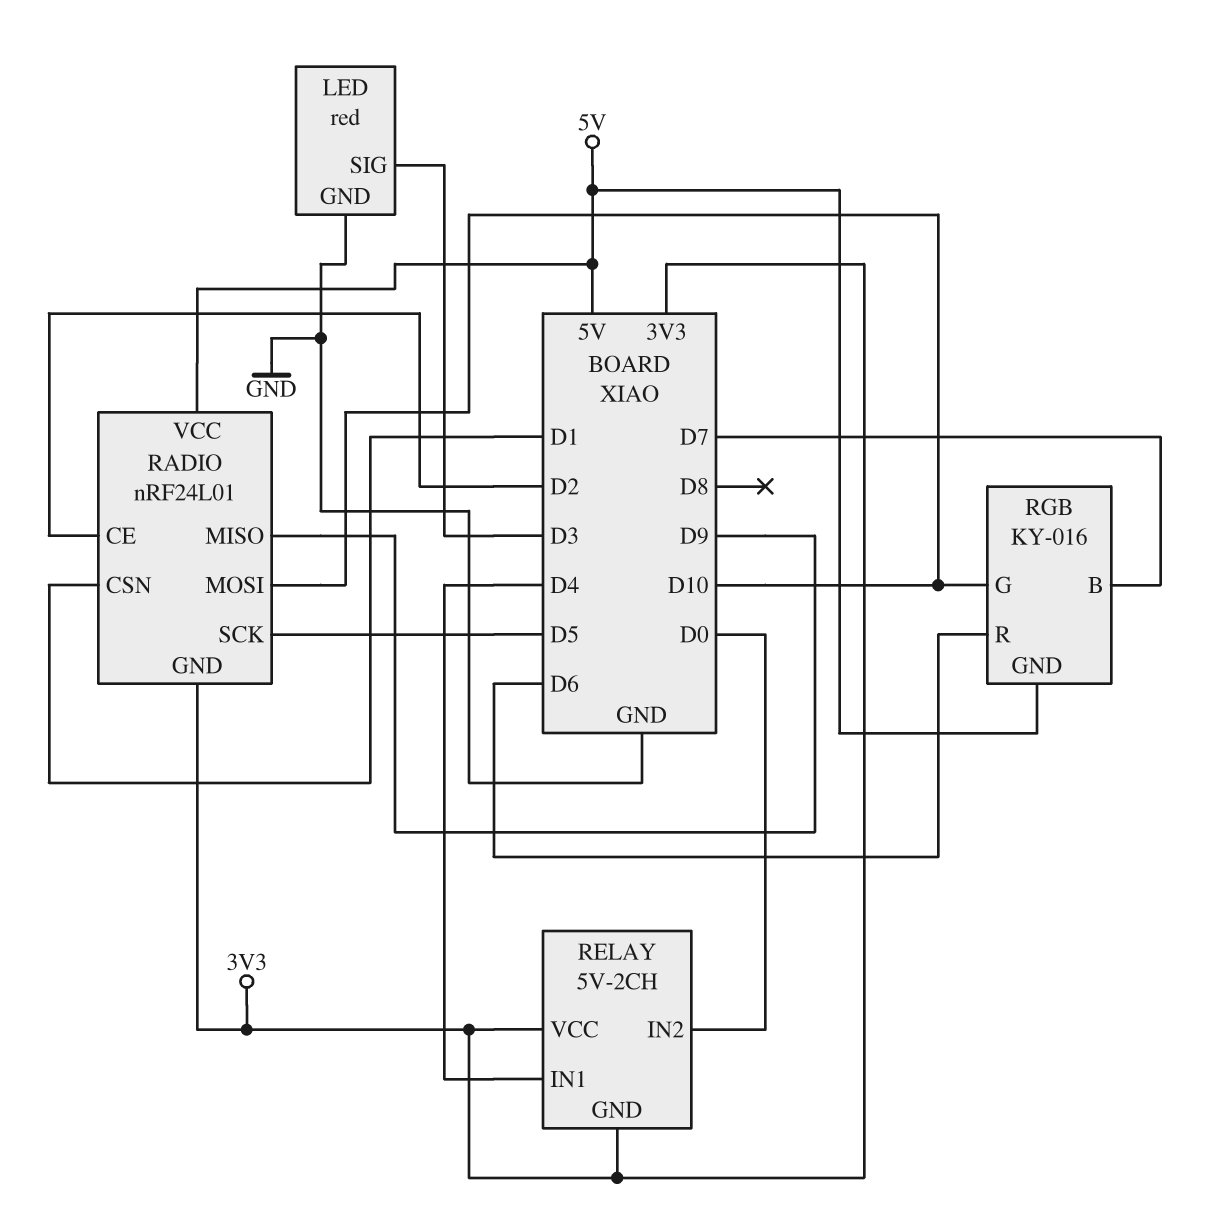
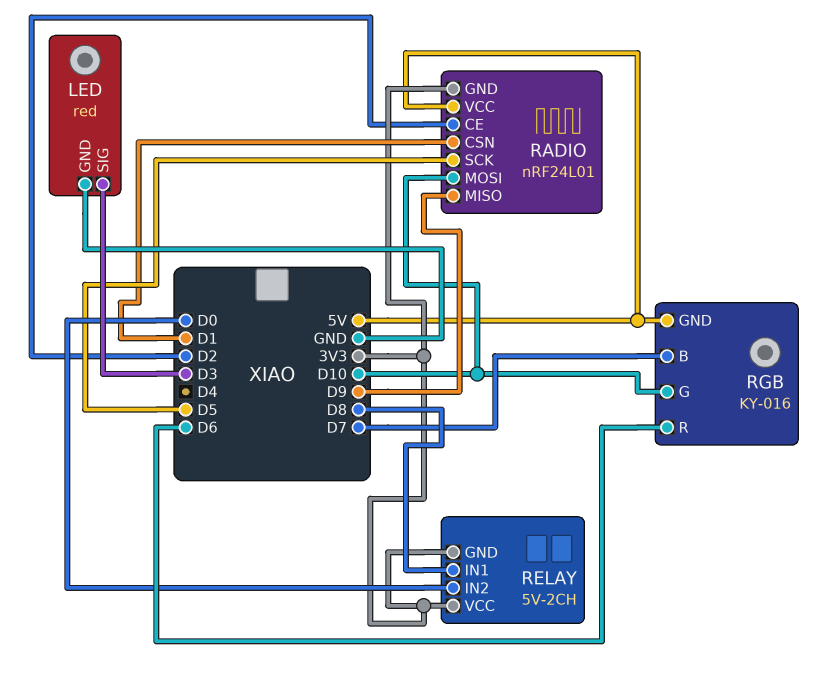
RELAY pin IN1: D4 -> D8

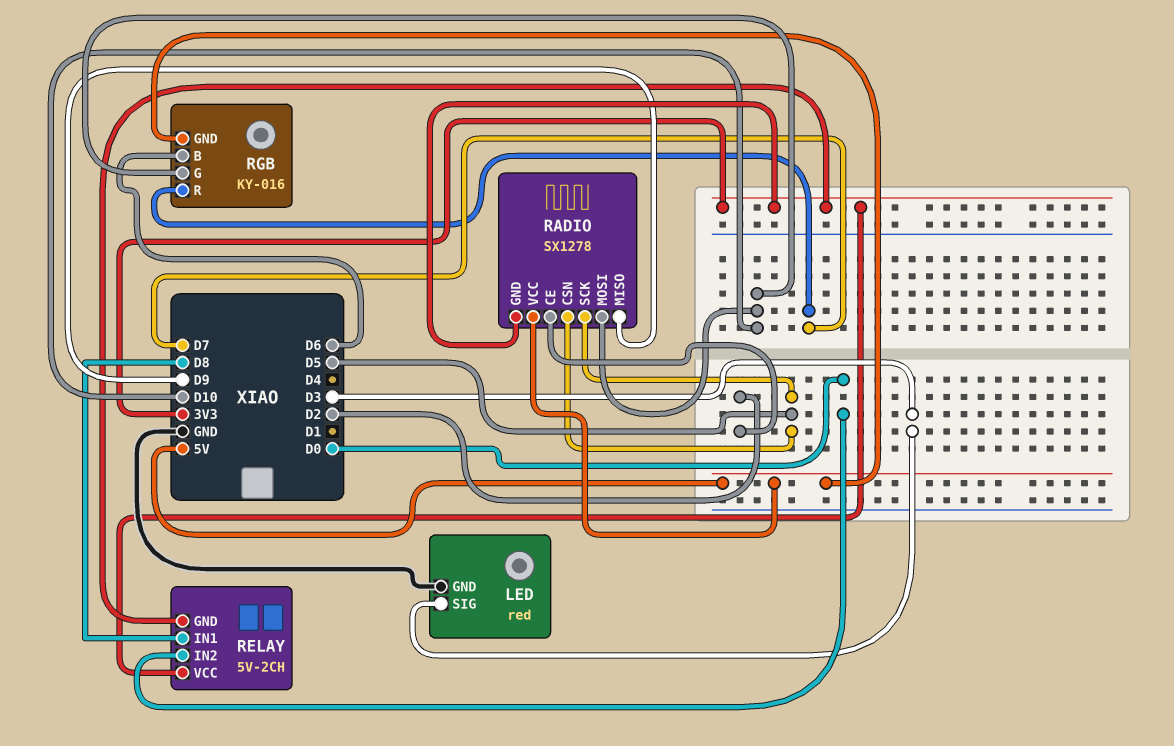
RADIO: nRF24L01 -> SX1278
RADIO pin CSN: D1 -> D5
RGB pin B: D7 -> D6
RGB pin R: D6 -> D7

